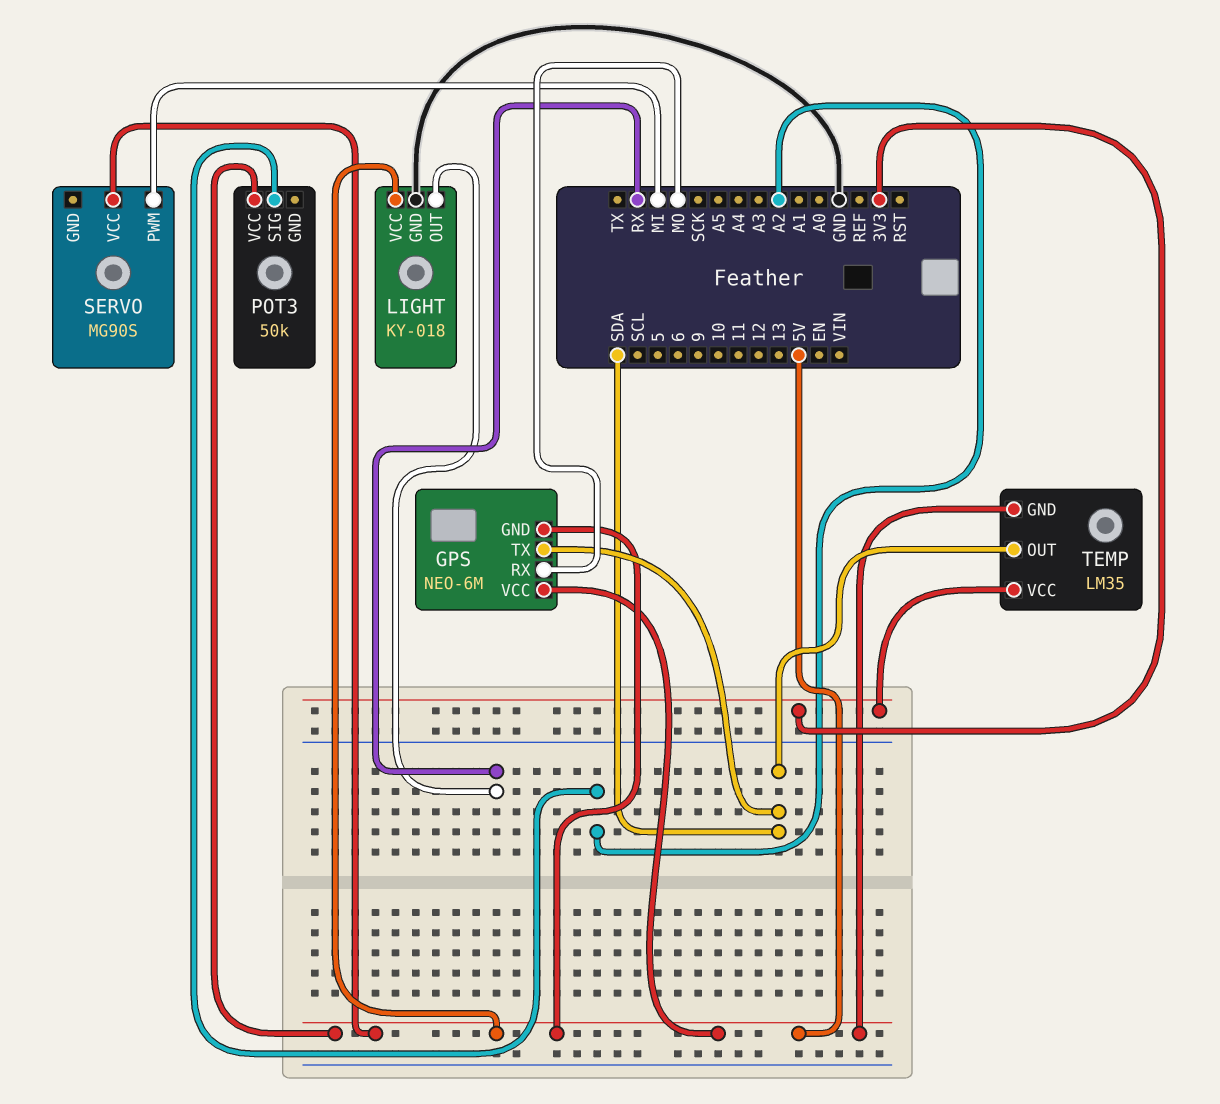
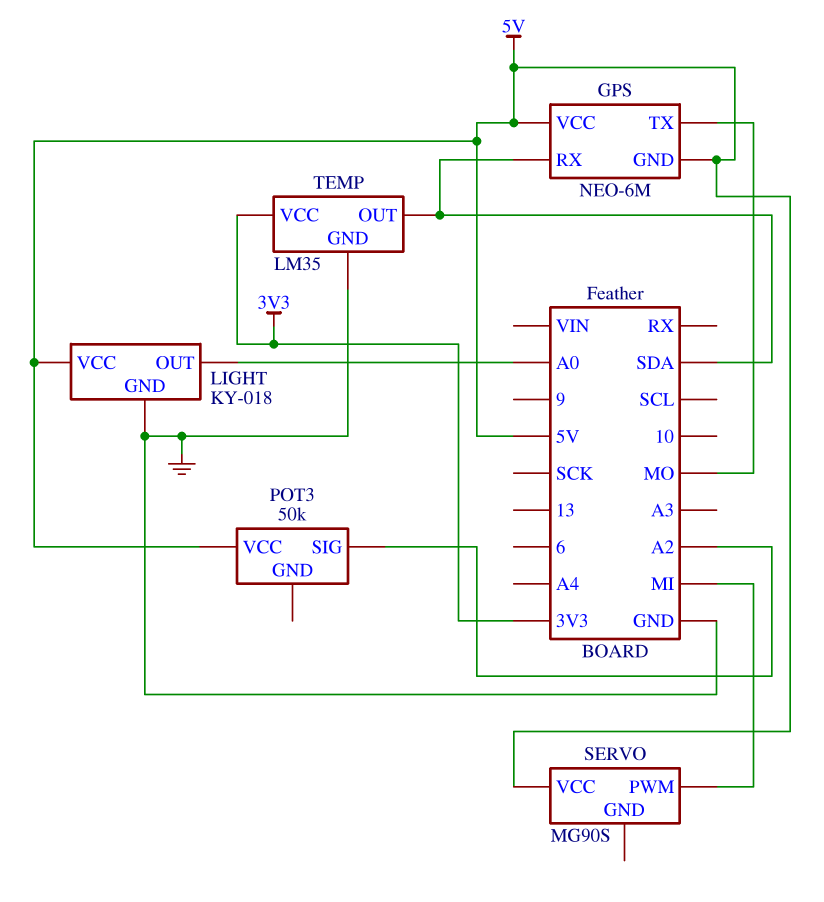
GPS pin RX: MO -> SDA
GPS pin TX: SDA -> MO
LIGHT pin OUT: RX -> A0
TEMP pin GND: 5V -> GND

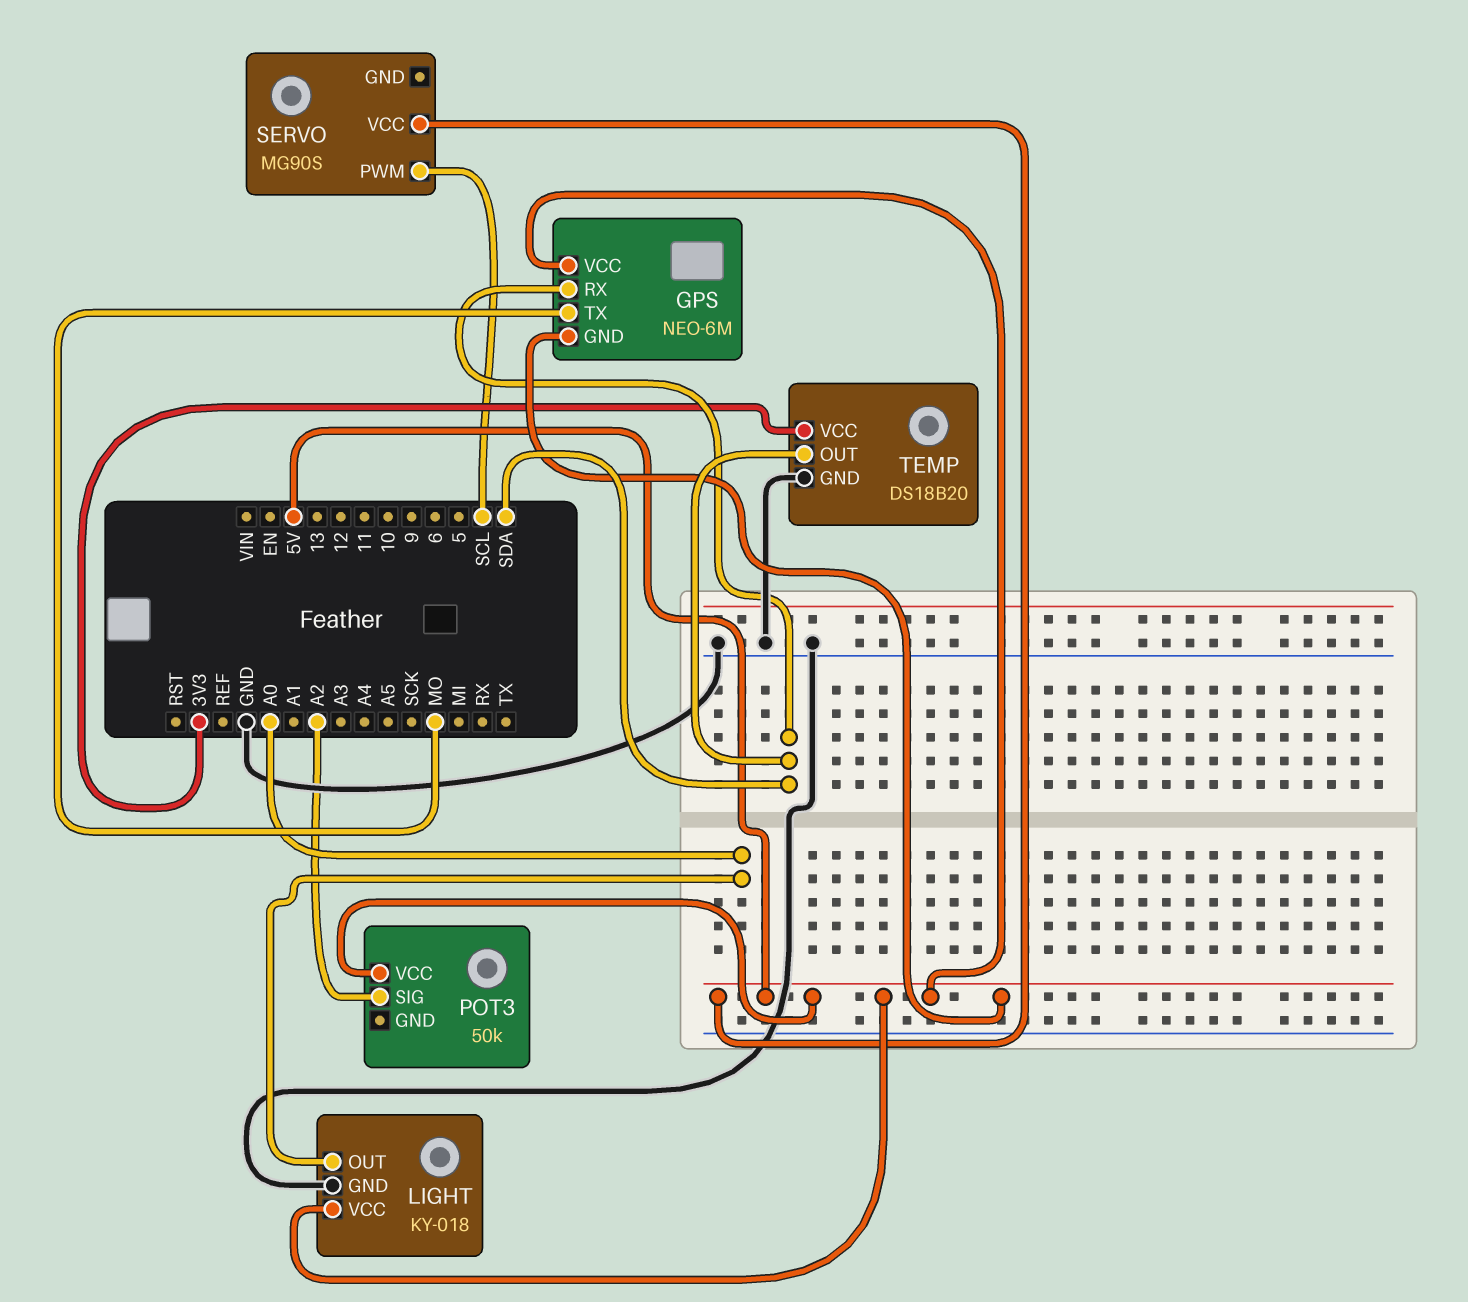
SERVO pin PWM: MI -> SCL
TEMP: LM35 -> DS18B20

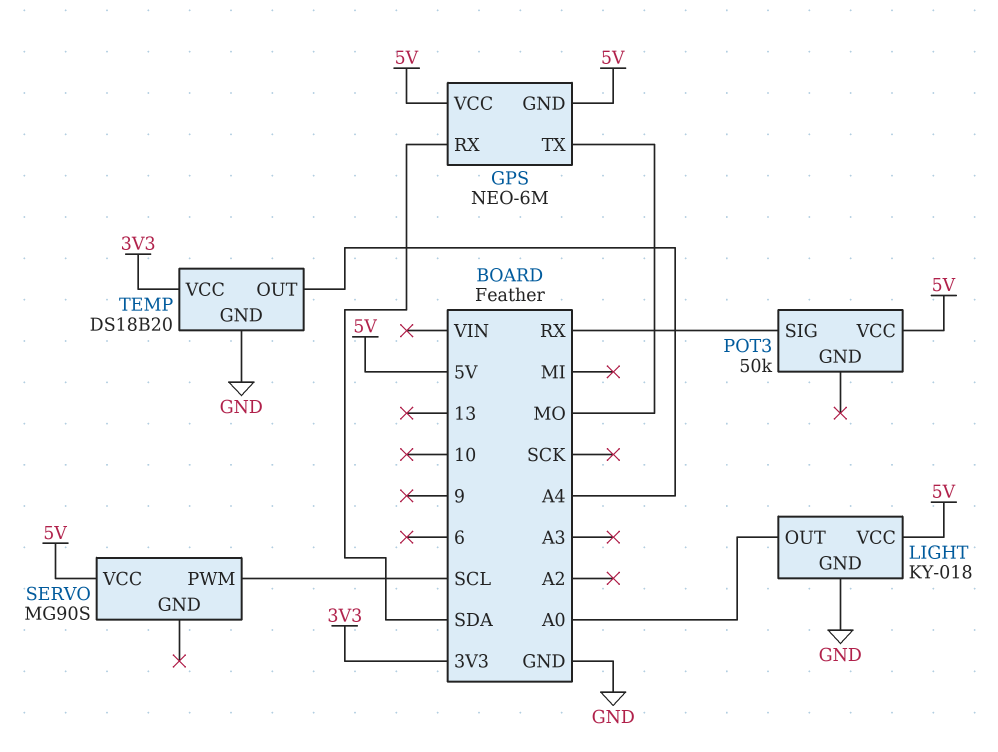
POT3 pin SIG: A2 -> RX
TEMP pin OUT: SDA -> A4

